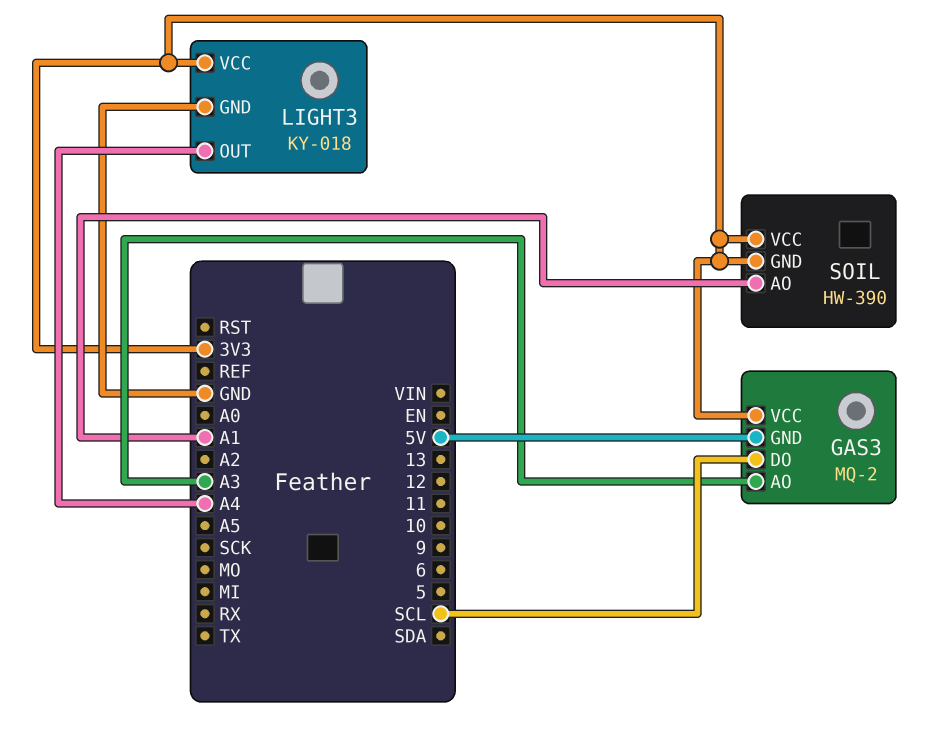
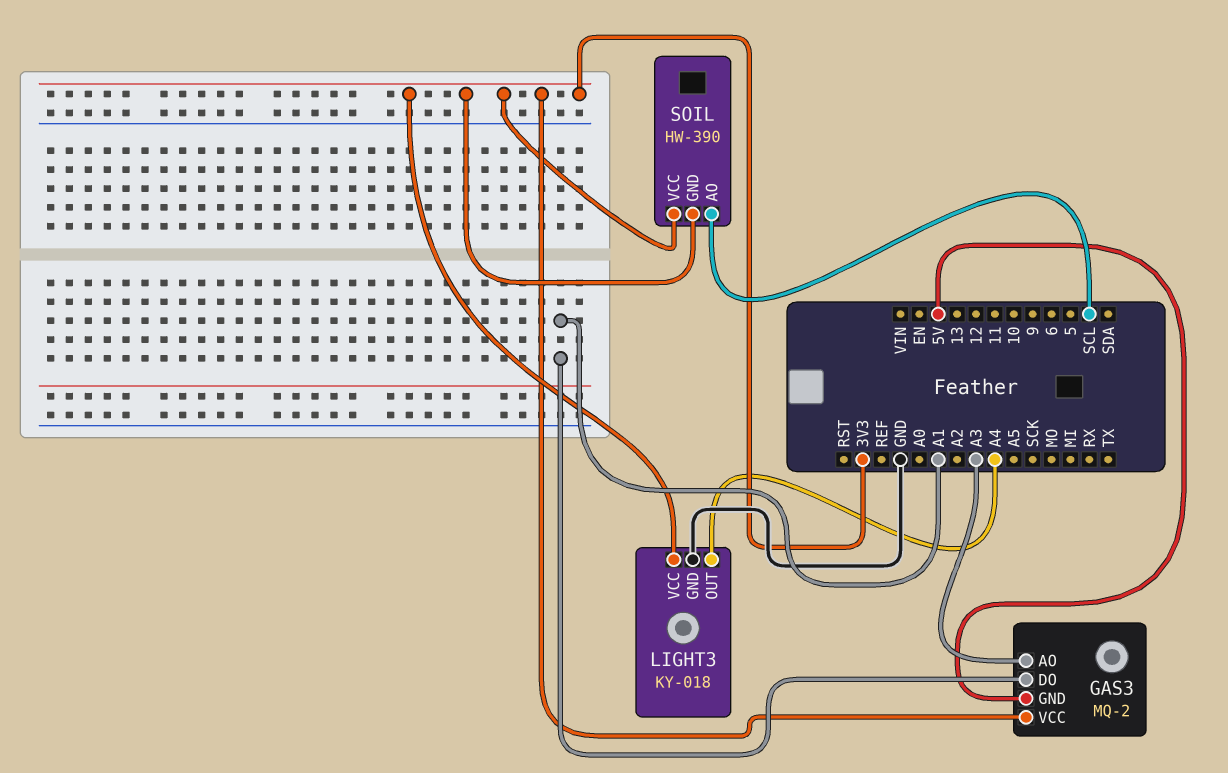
GAS3 pin DO: SCL -> A1
SOIL pin AO: A1 -> SCL

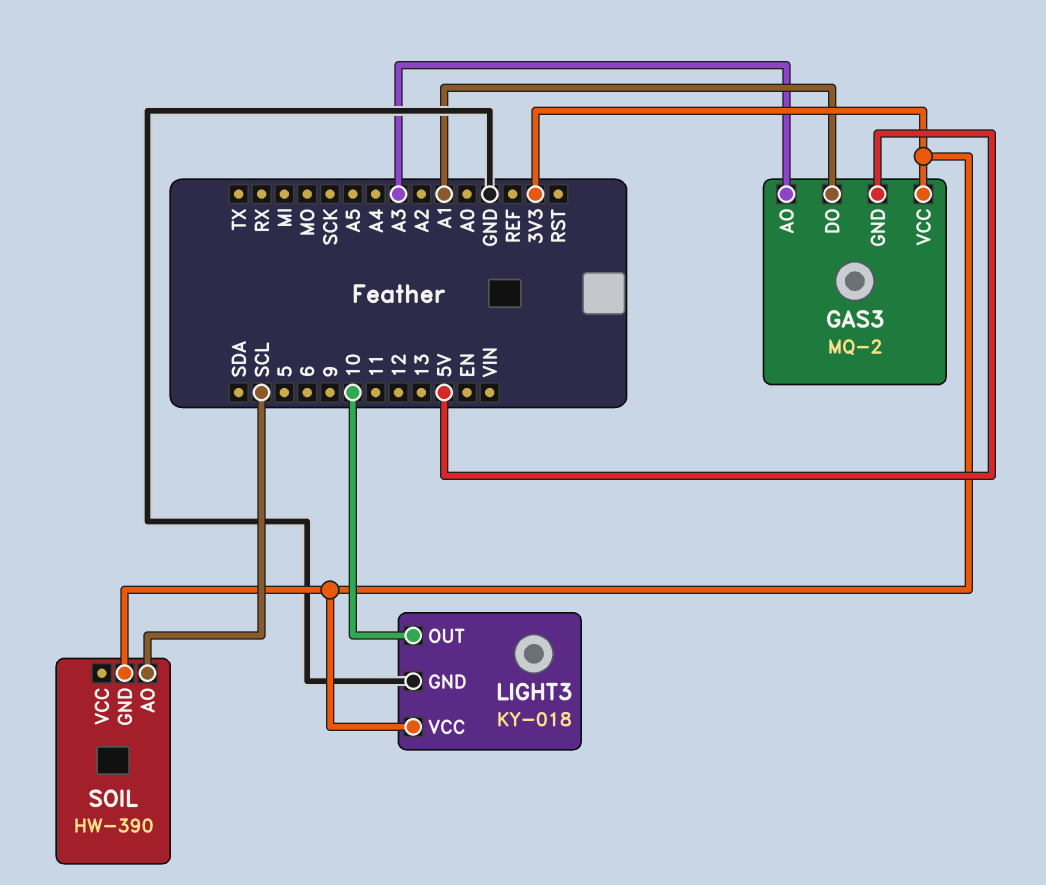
LIGHT3 pin OUT: A4 -> 10
SOIL pin VCC: 3V3 -> none

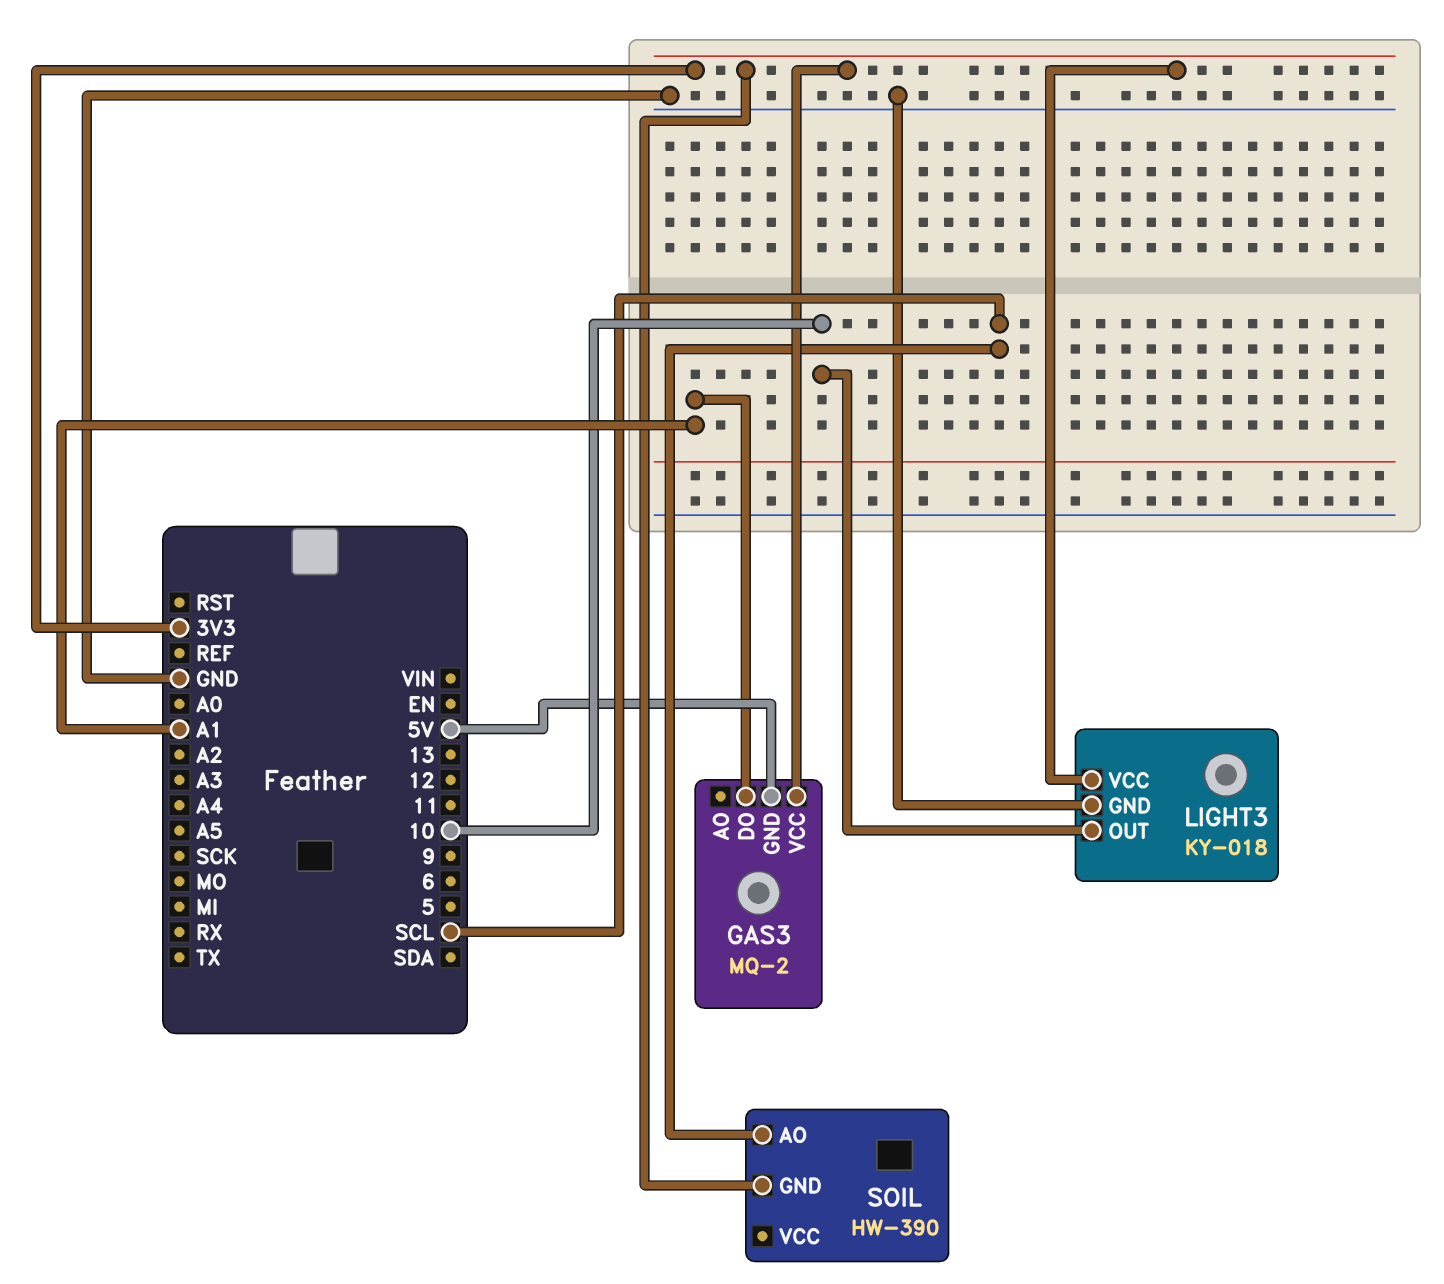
GAS3 pin AO: A3 -> none

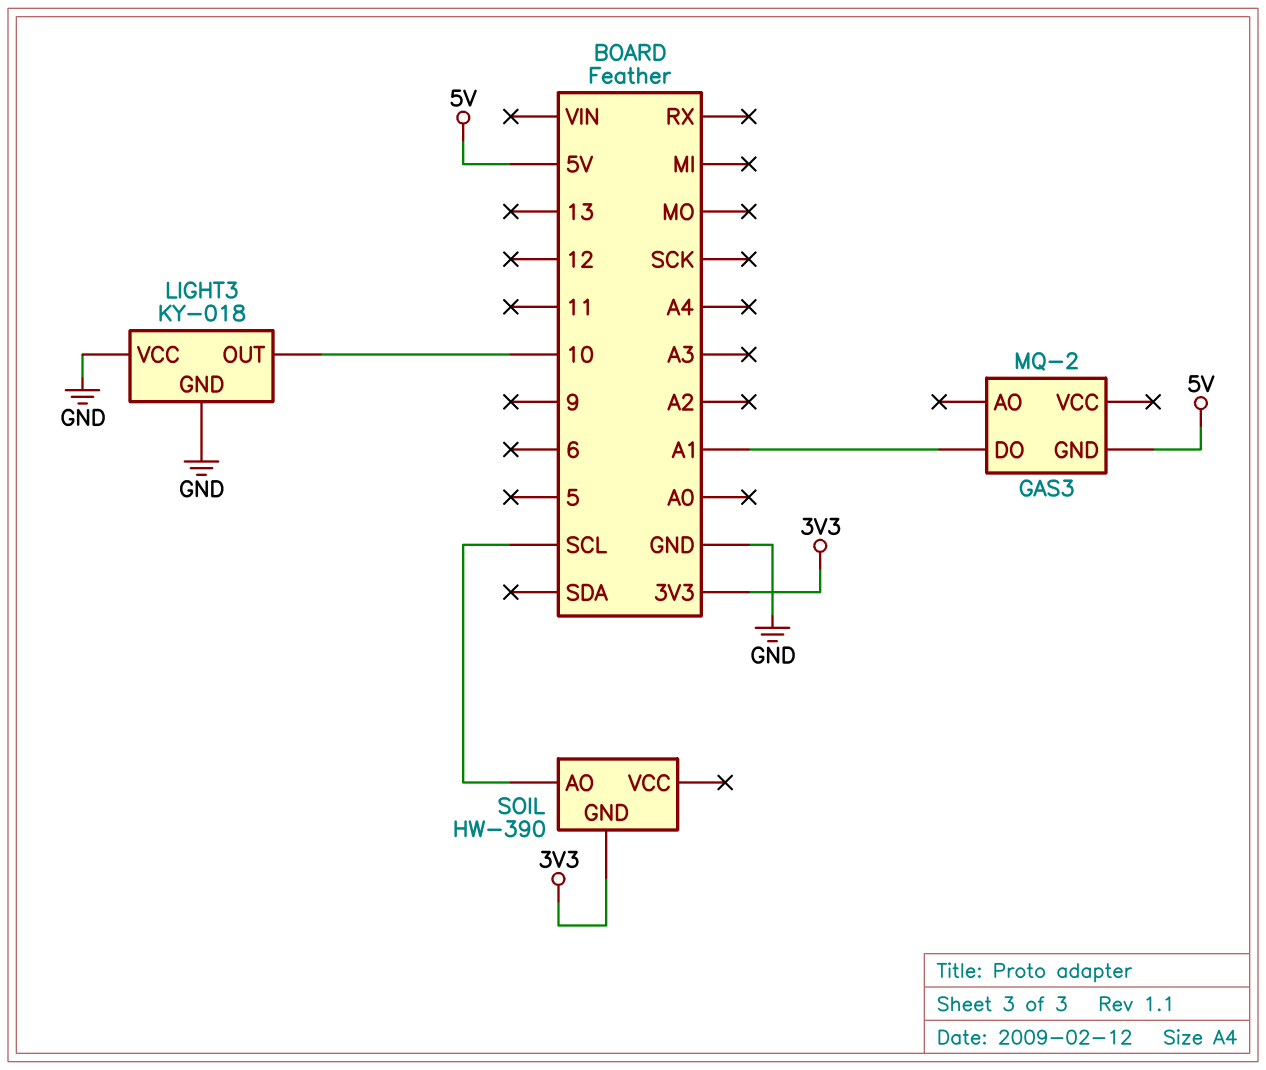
GAS3 pin VCC: 3V3 -> none
LIGHT3 pin VCC: 3V3 -> GND

